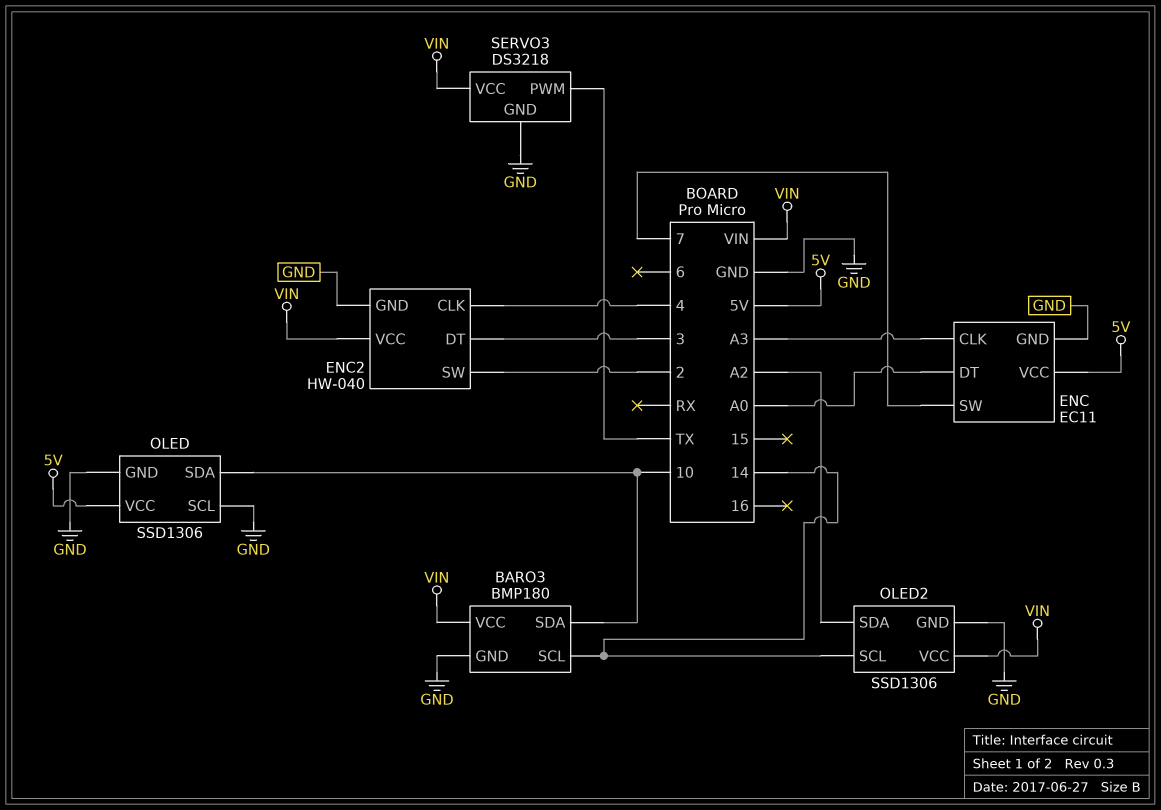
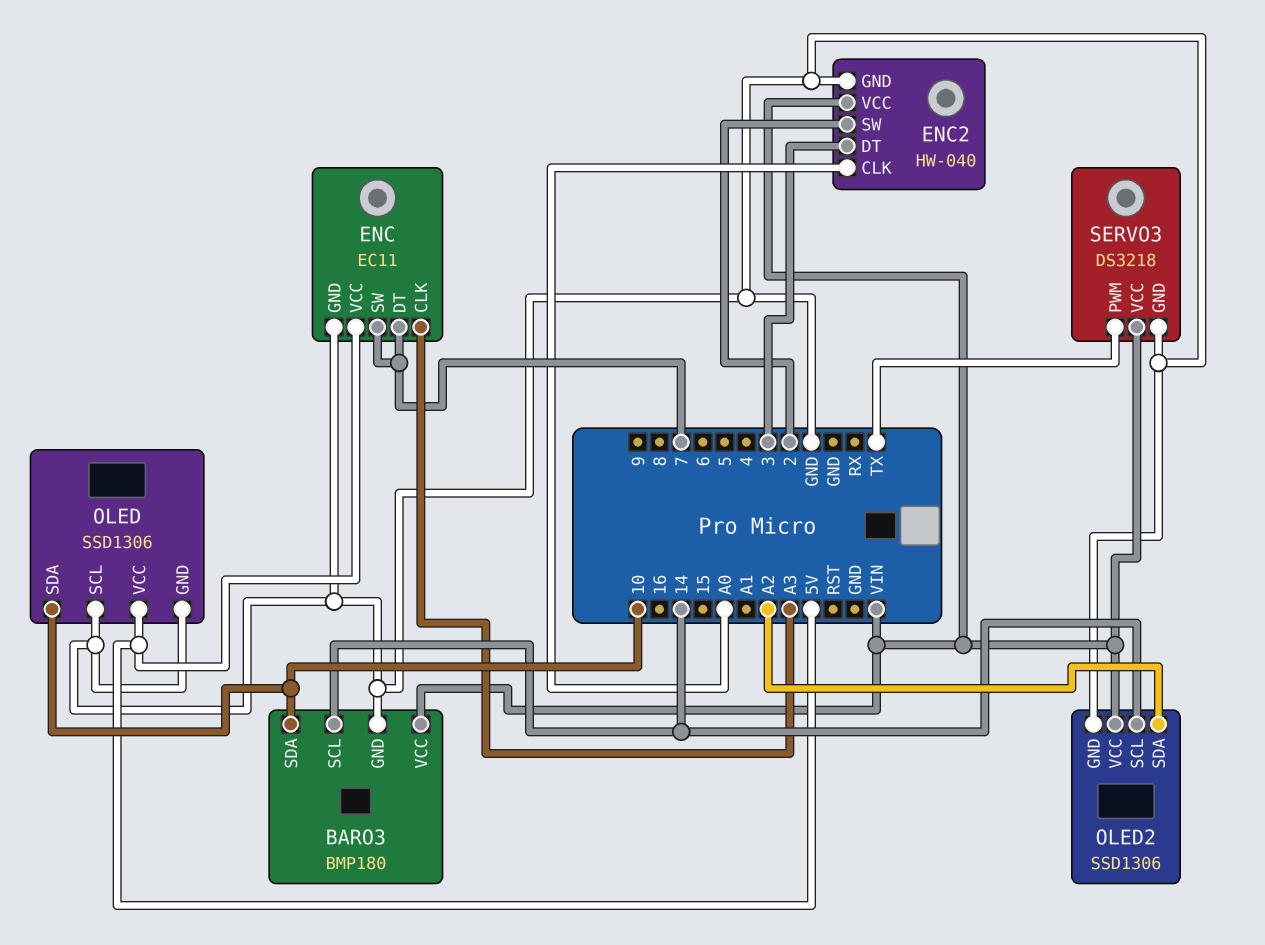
ENC pin DT: A0 -> 7
ENC2 pin CLK: 4 -> A0

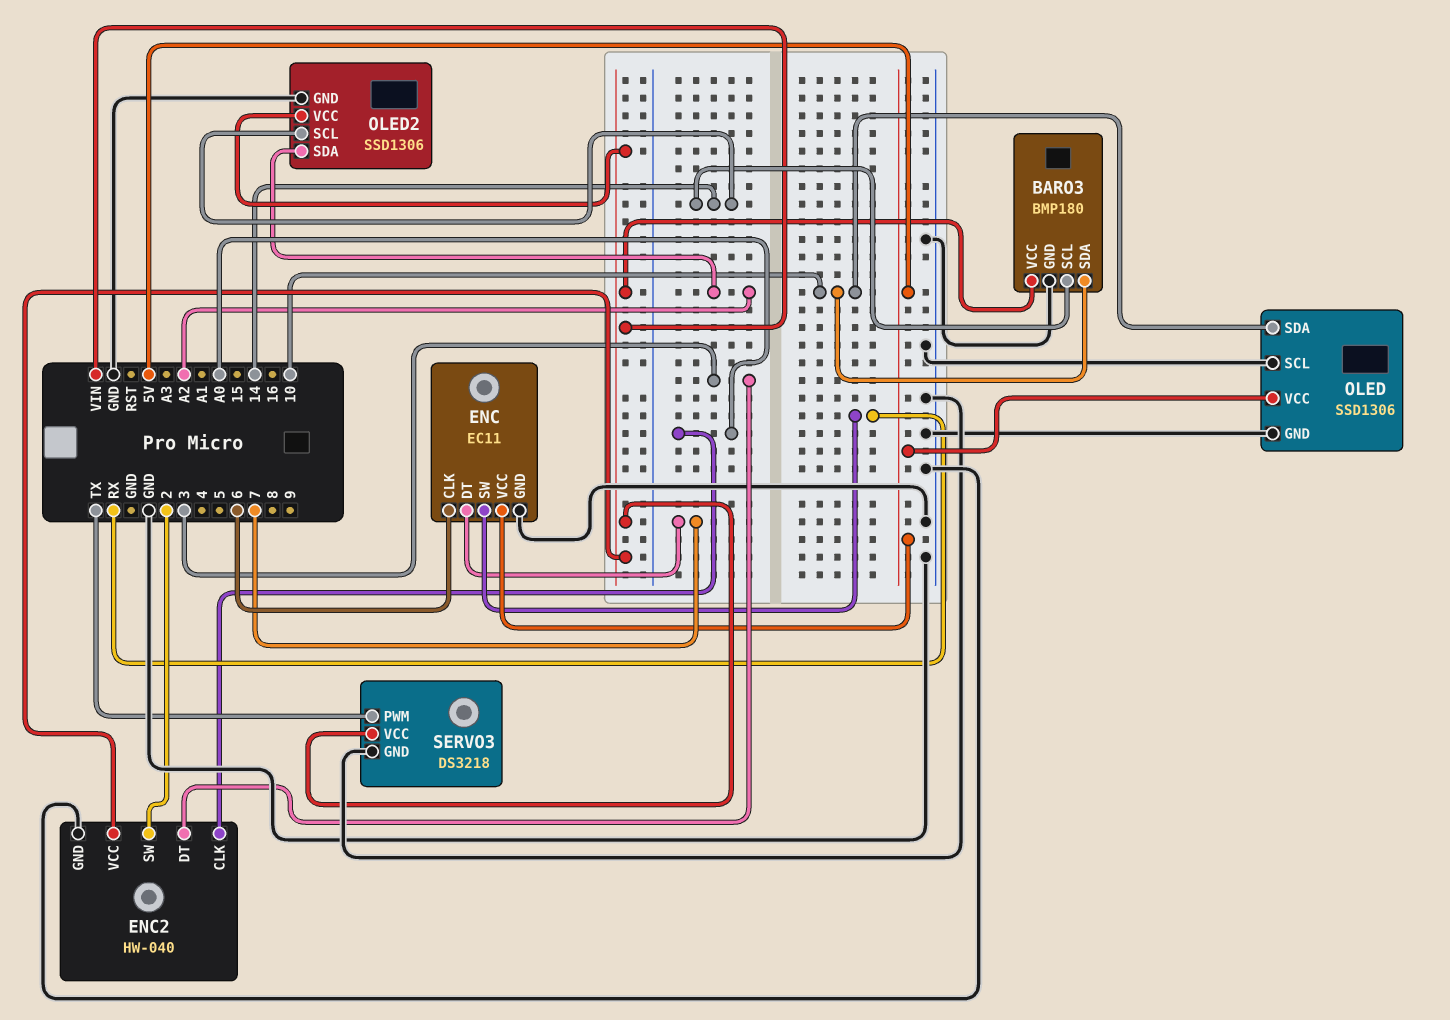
ENC pin CLK: A3 -> 6
ENC pin SW: 7 -> RX

